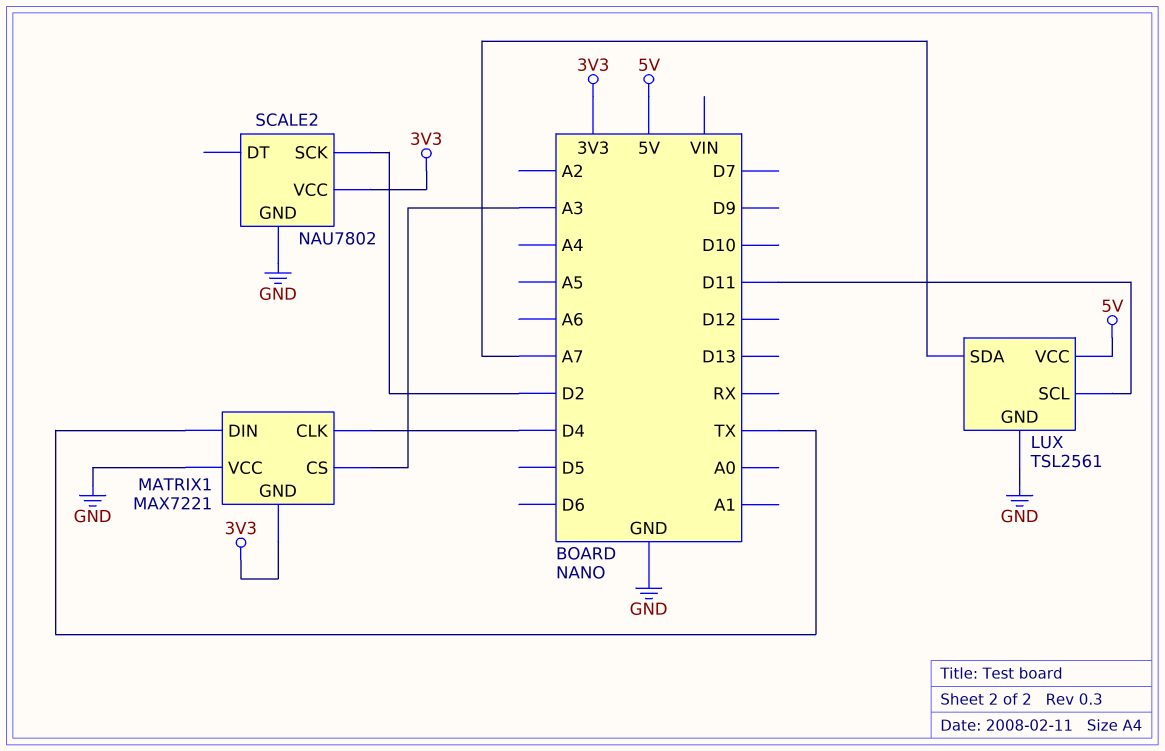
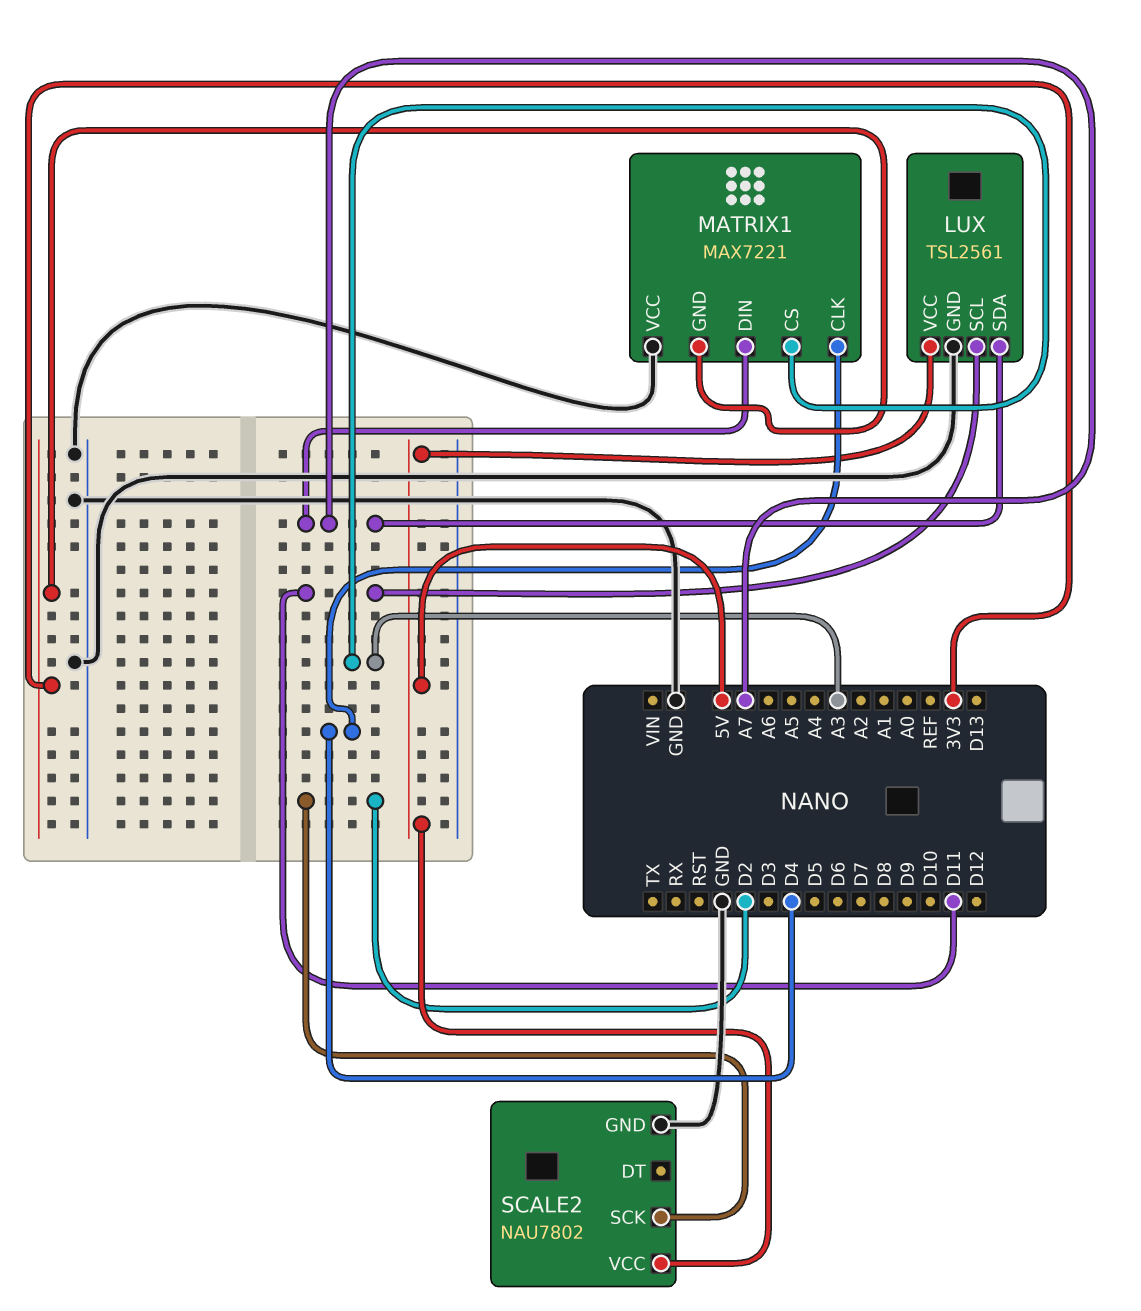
MATRIX1 pin DIN: TX -> A7
SCALE2 pin VCC: 3V3 -> 5V

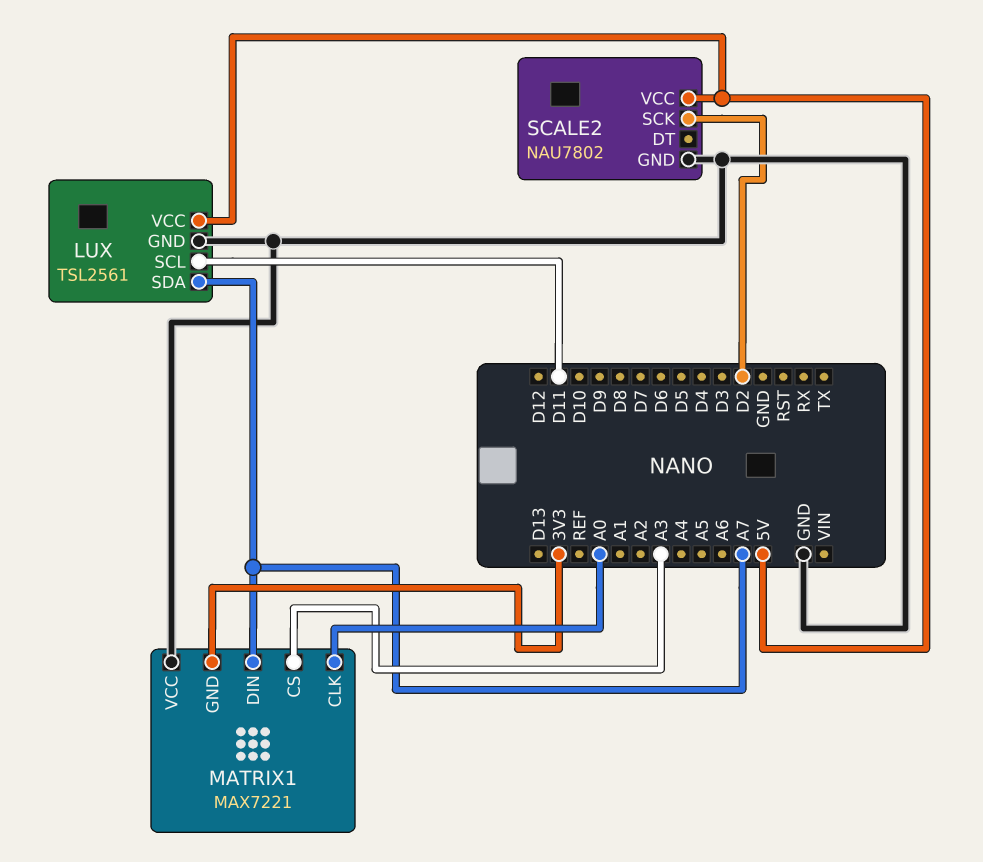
MATRIX1 pin CLK: D4 -> A0

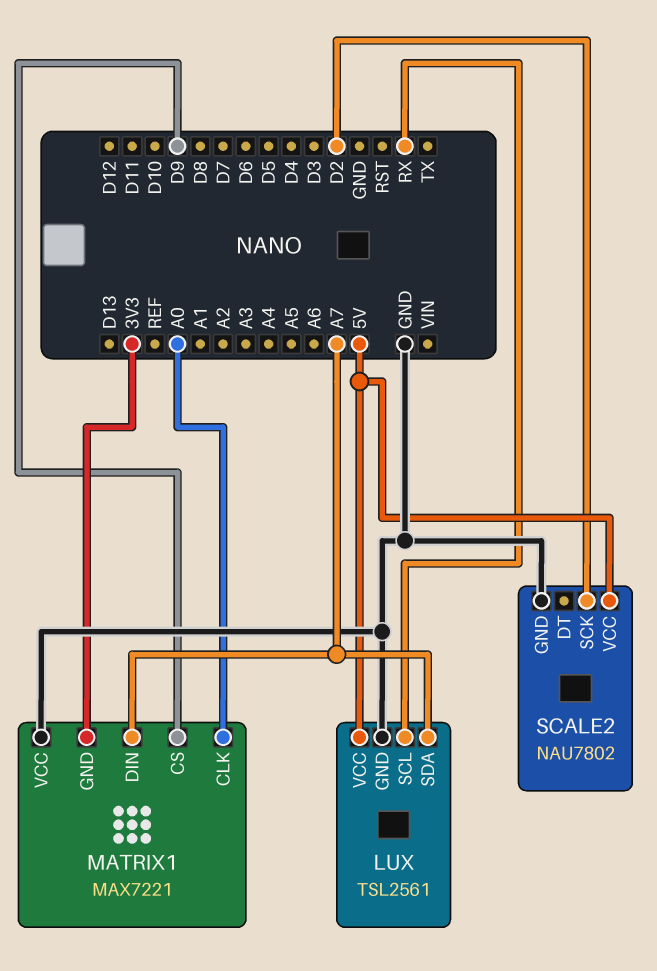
LUX pin SCL: D11 -> RX
MATRIX1 pin CS: A3 -> D9

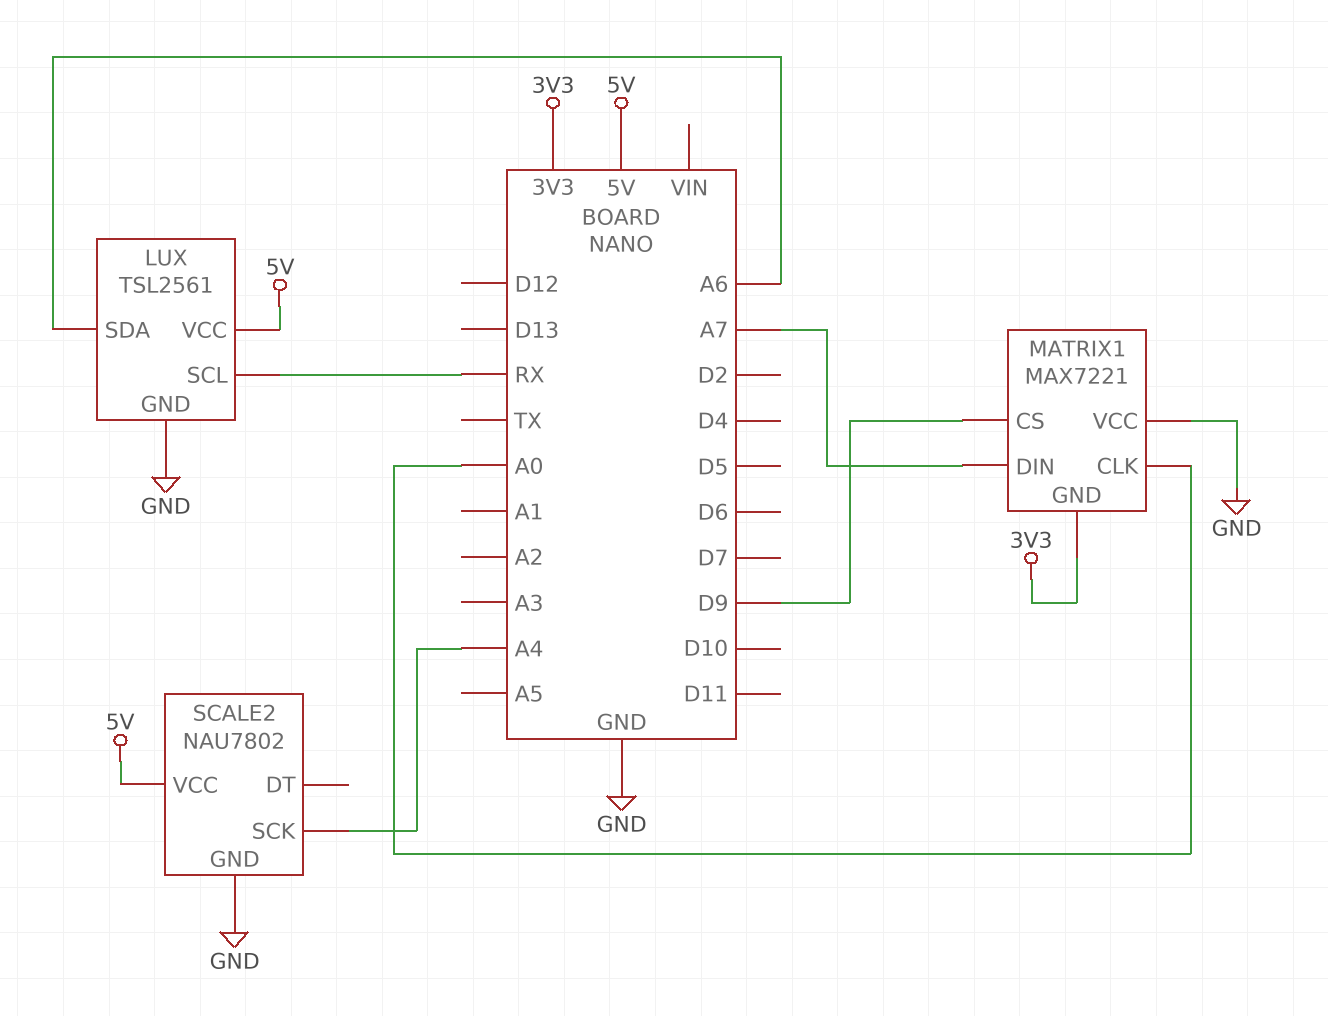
LUX pin SDA: A7 -> A6
SCALE2 pin SCK: D2 -> A4

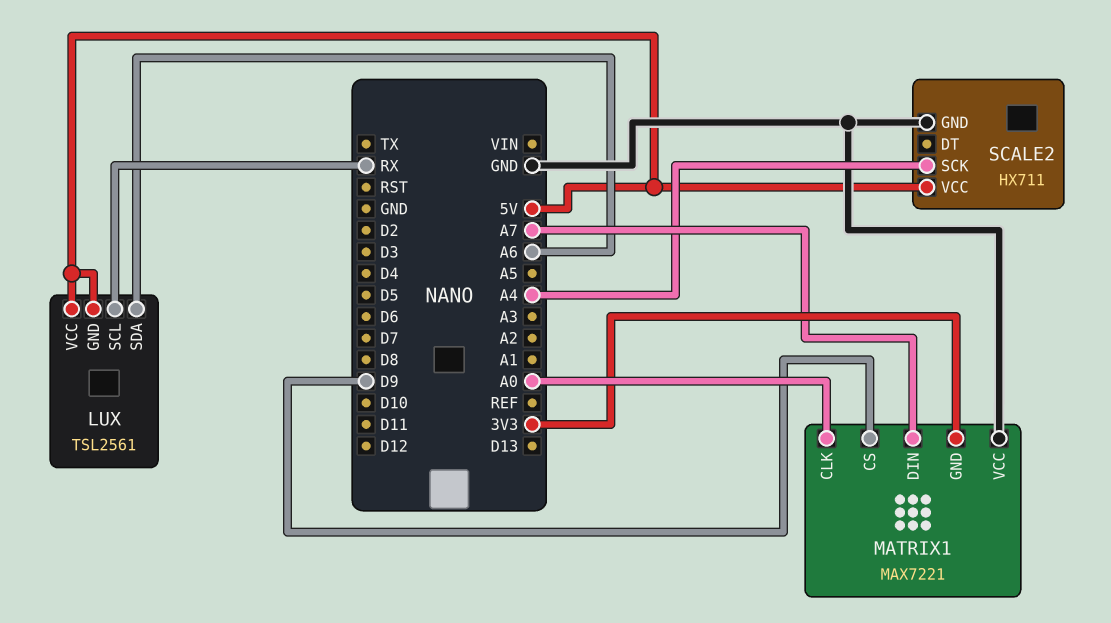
LUX pin GND: GND -> 5V
SCALE2: NAU7802 -> HX711

